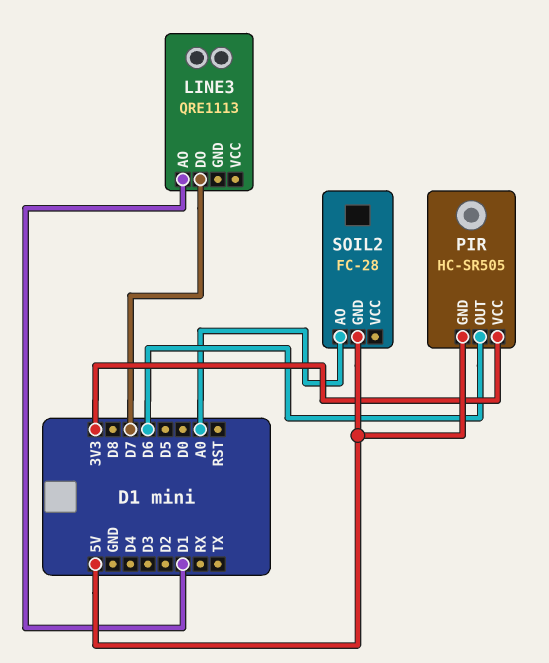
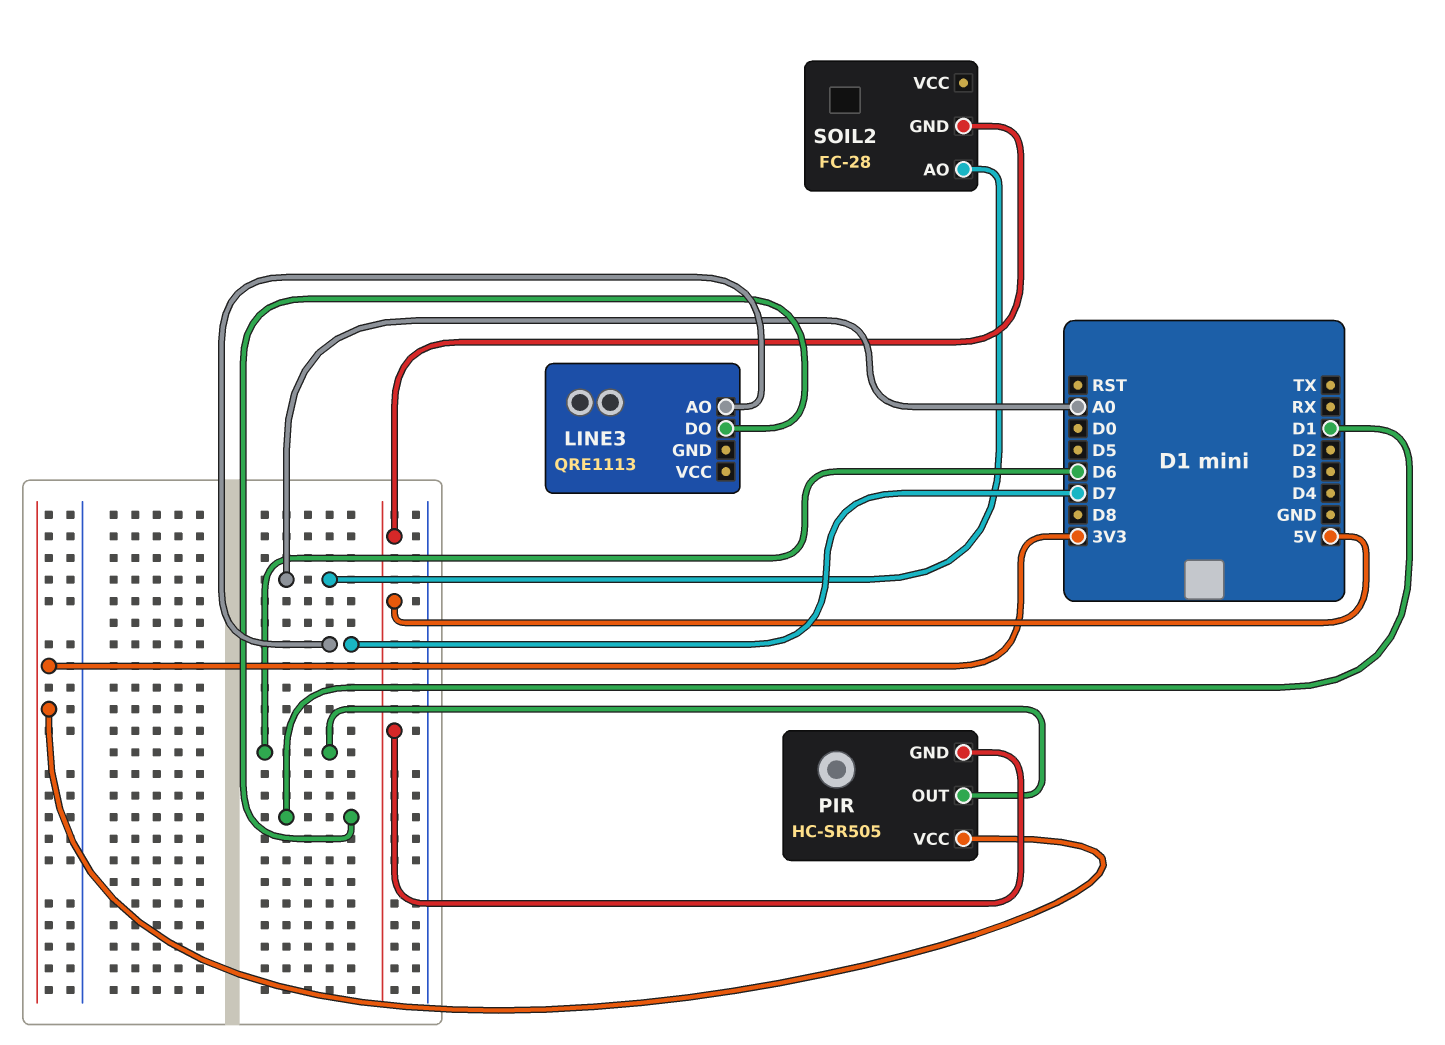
LINE3 pin AO: D1 -> D7
LINE3 pin DO: D7 -> D1

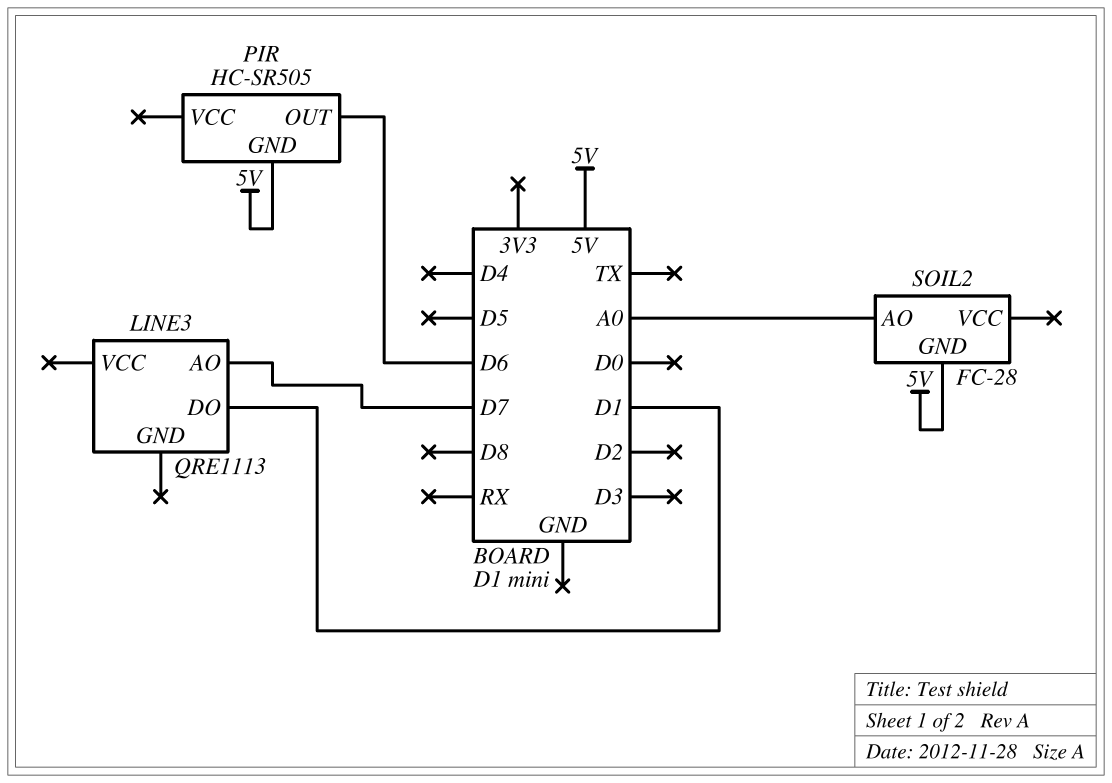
PIR pin VCC: 3V3 -> none

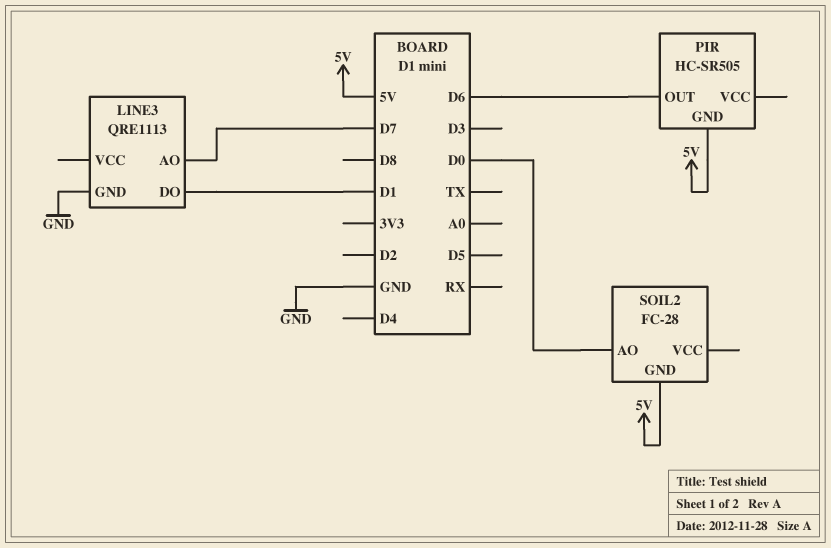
LINE3 pin GND: none -> GND
SOIL2 pin AO: A0 -> D0

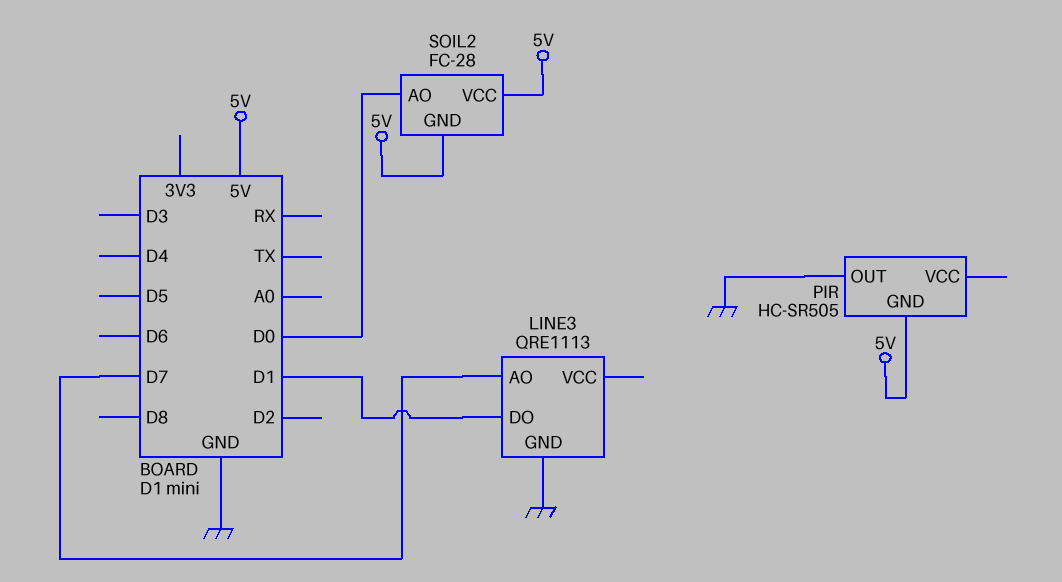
PIR pin OUT: D6 -> GND
SOIL2 pin VCC: none -> 5V

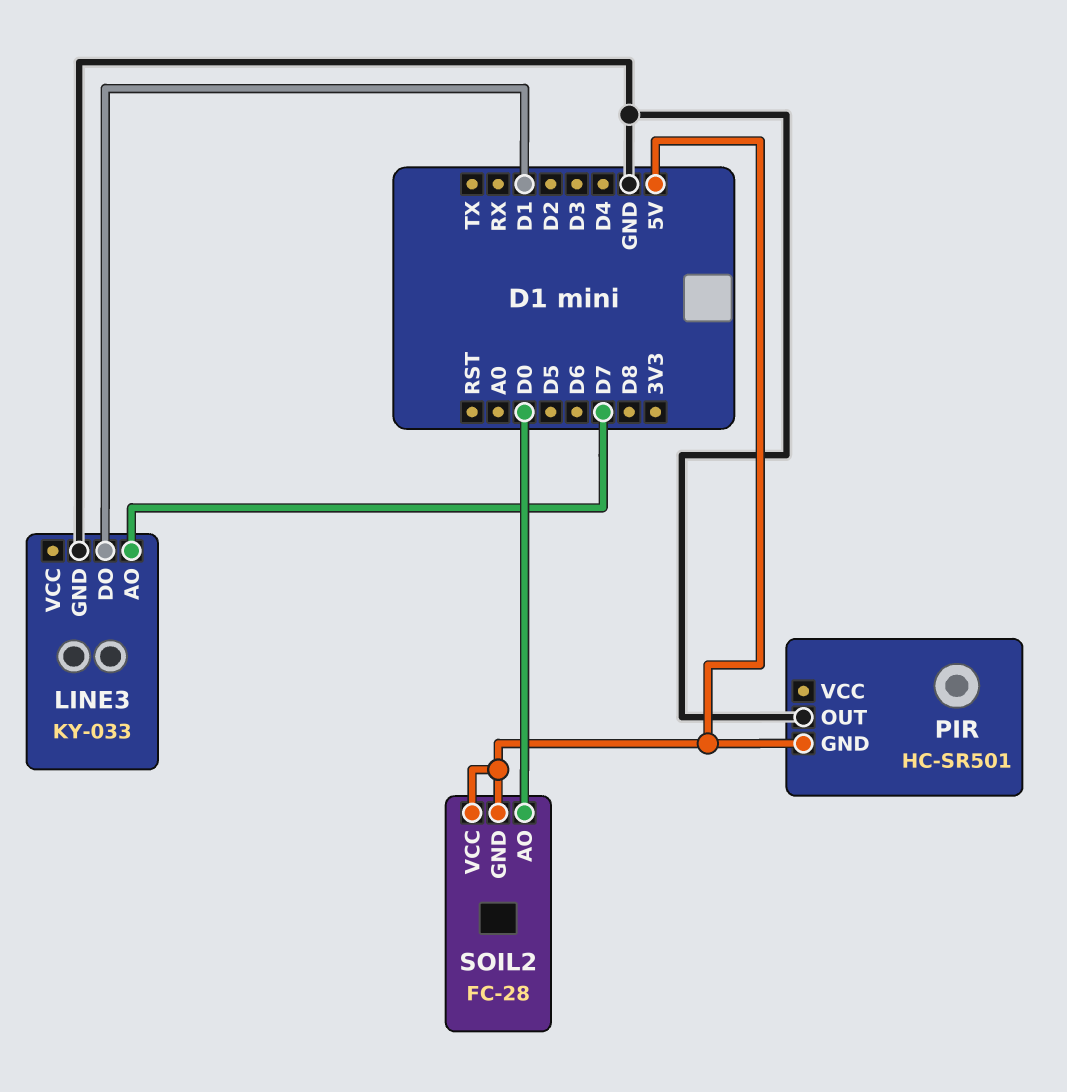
LINE3: QRE1113 -> KY-033
PIR: HC-SR505 -> HC-SR501

